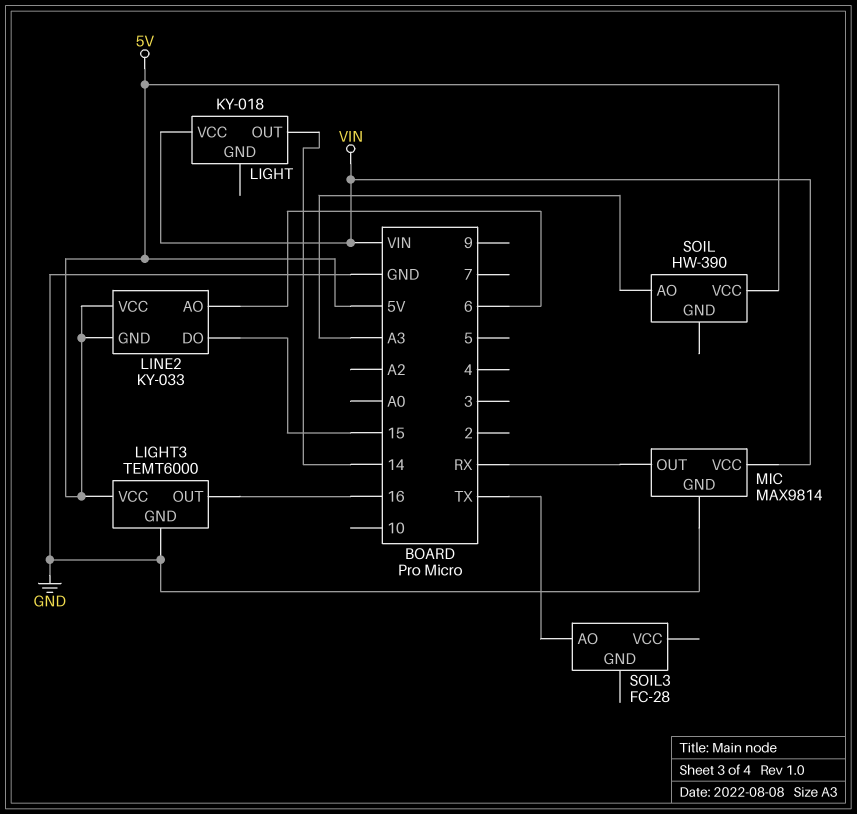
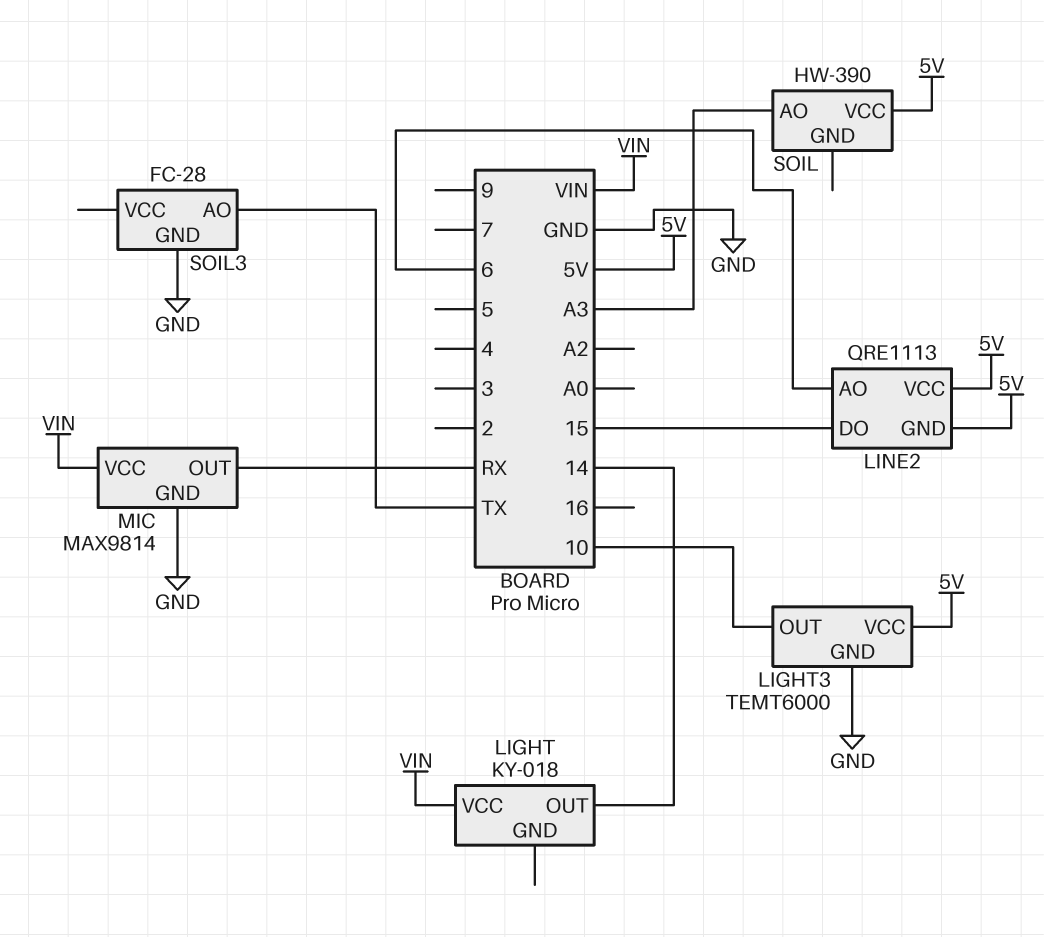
LIGHT3 pin OUT: 16 -> 10
LINE2: KY-033 -> QRE1113
SOIL3 pin GND: none -> GND

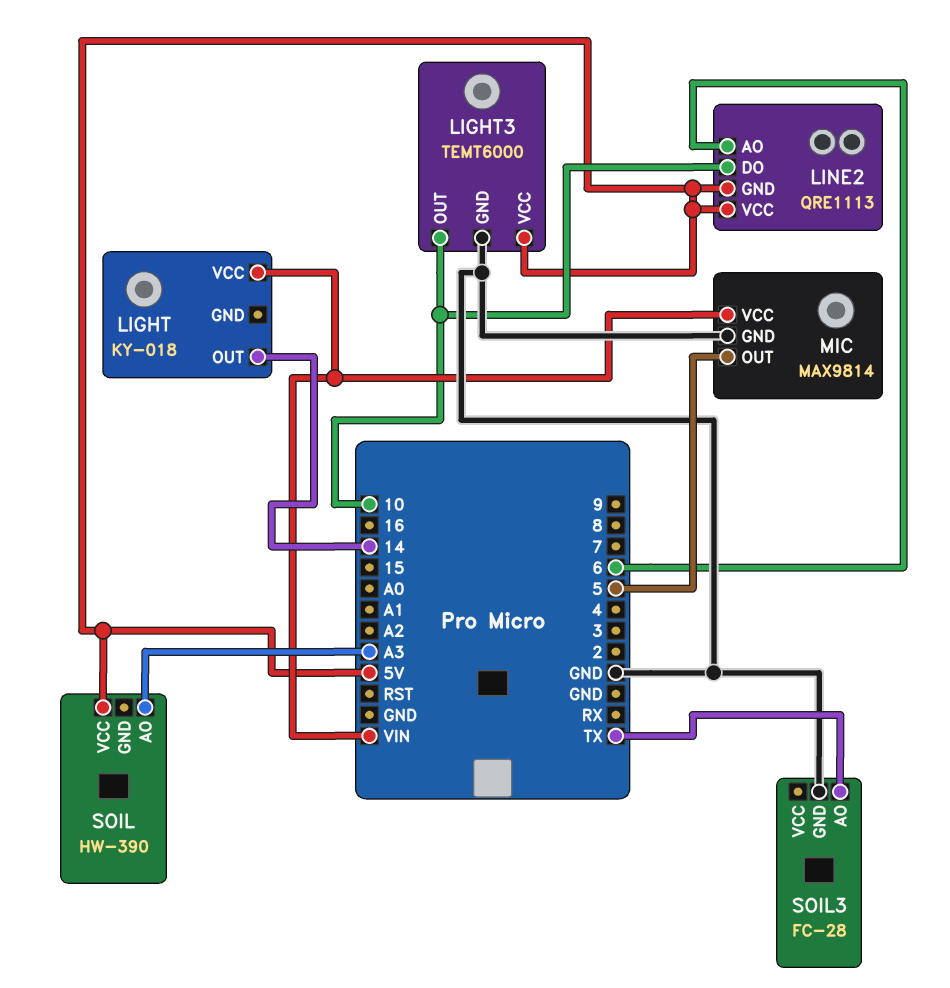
LINE2 pin DO: 15 -> 10
MIC pin OUT: RX -> 5

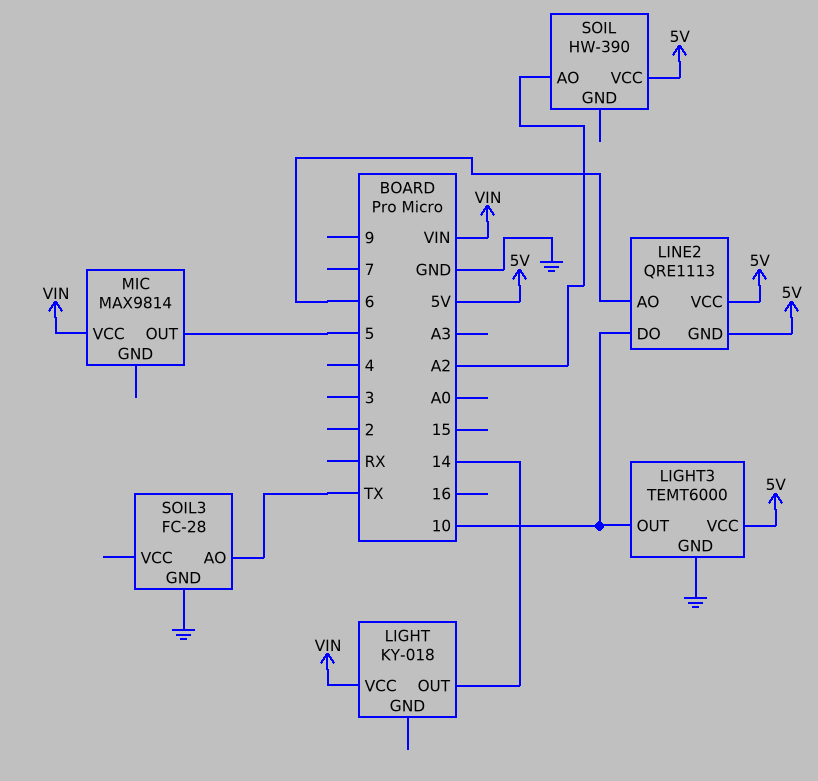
MIC pin GND: GND -> none
SOIL pin AO: A3 -> A2

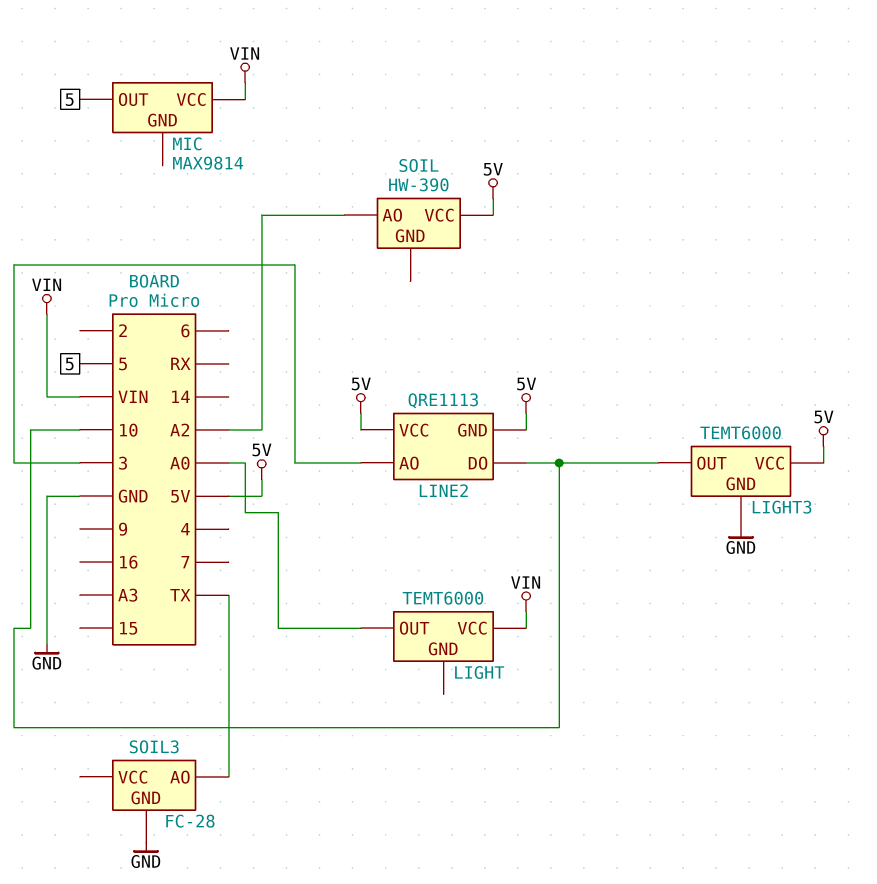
LIGHT: KY-018 -> TEMT6000
LIGHT pin OUT: 14 -> A0
LINE2 pin AO: 6 -> 3

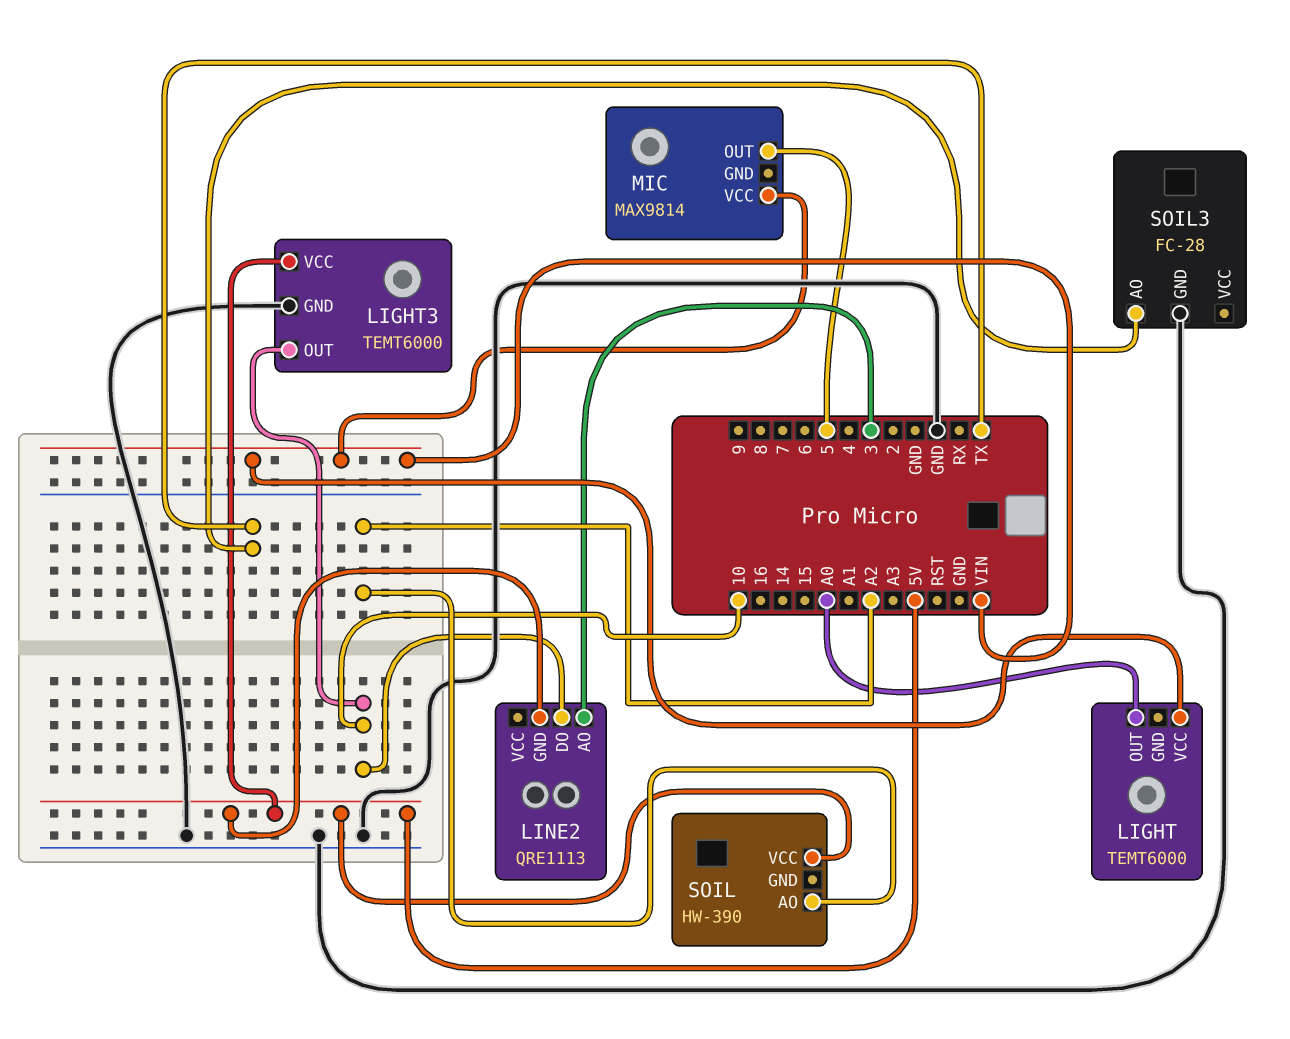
LINE2 pin VCC: 5V -> none

